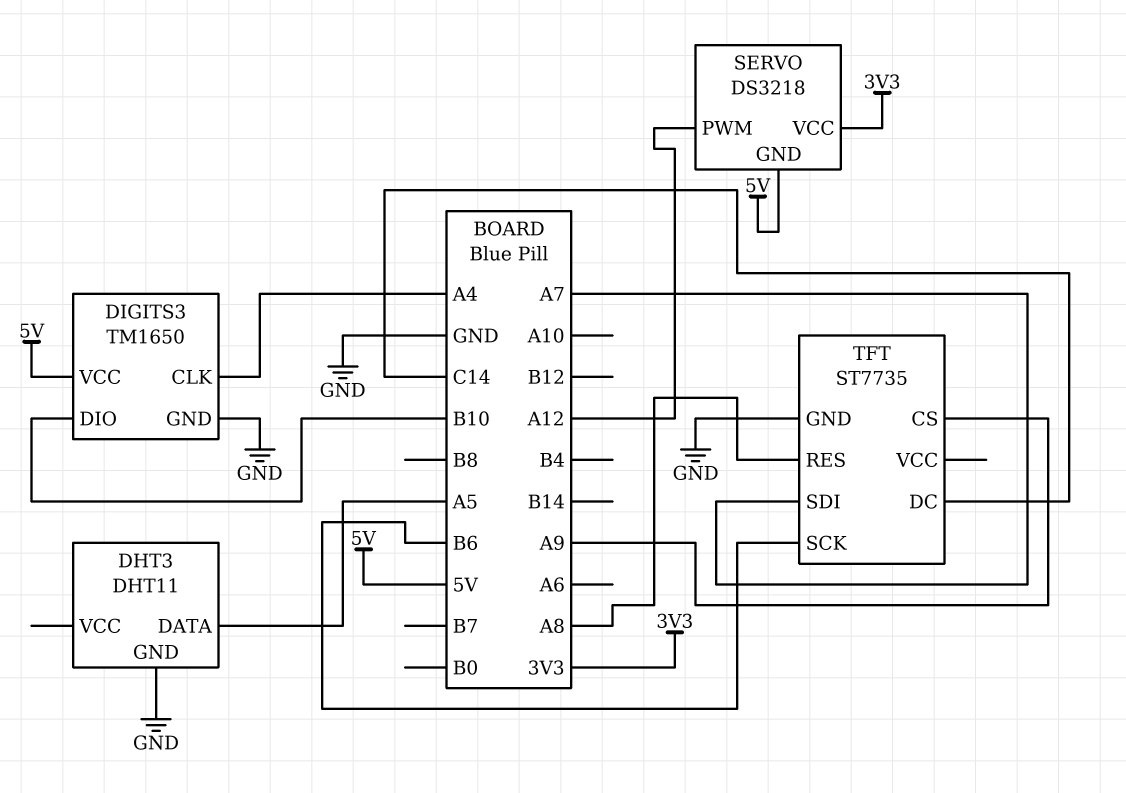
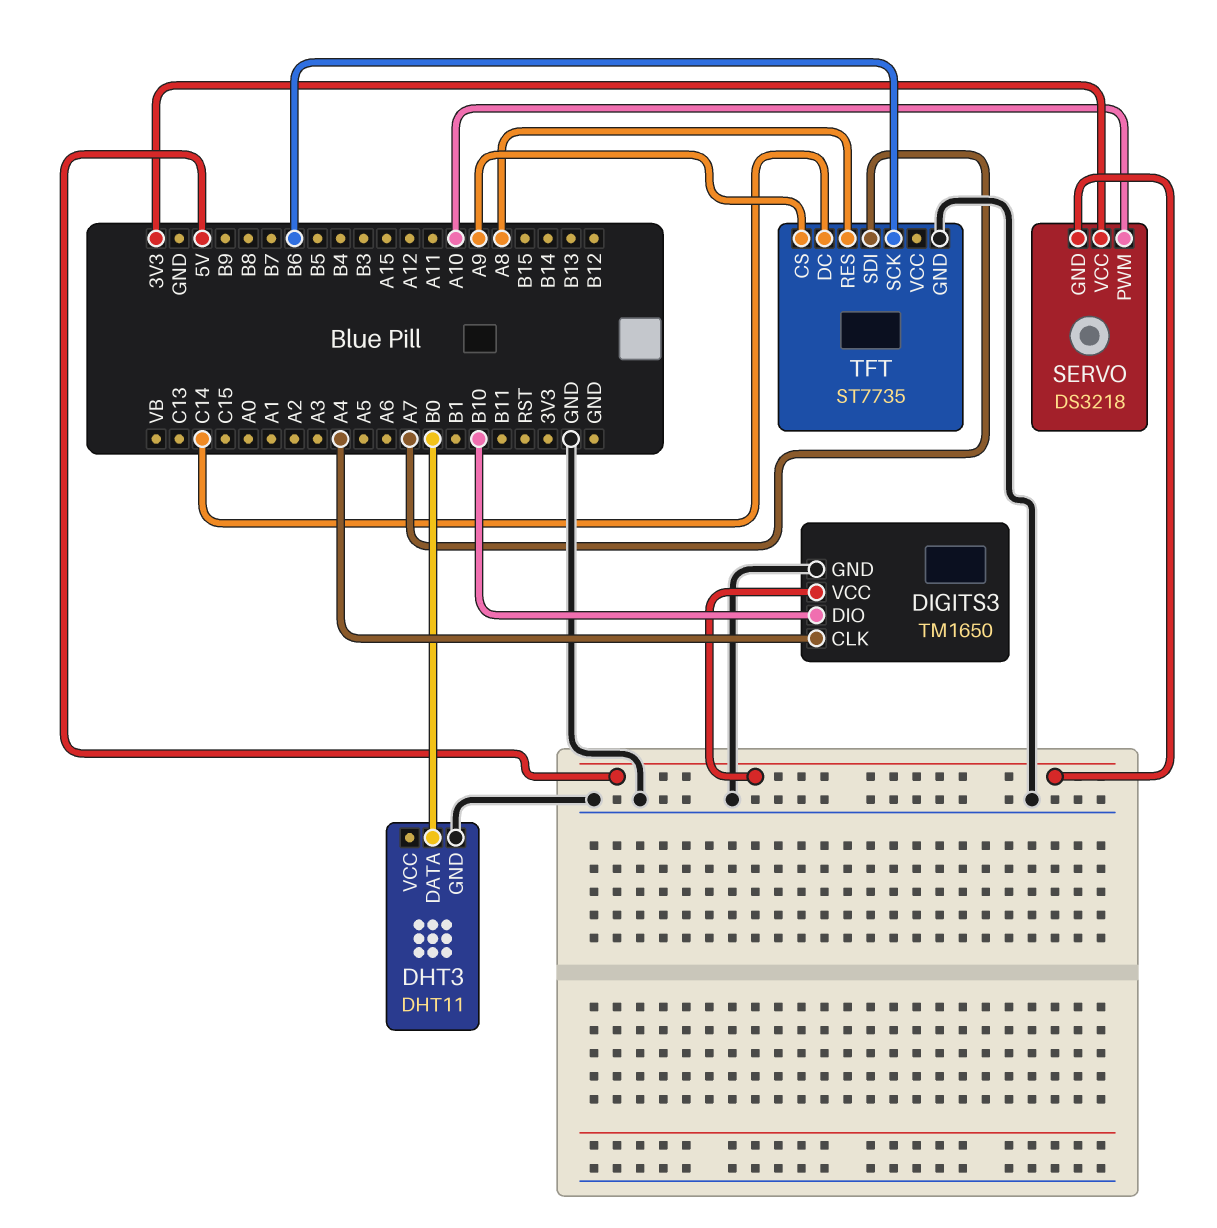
DHT3 pin DATA: A5 -> B0
SERVO pin PWM: A12 -> A10

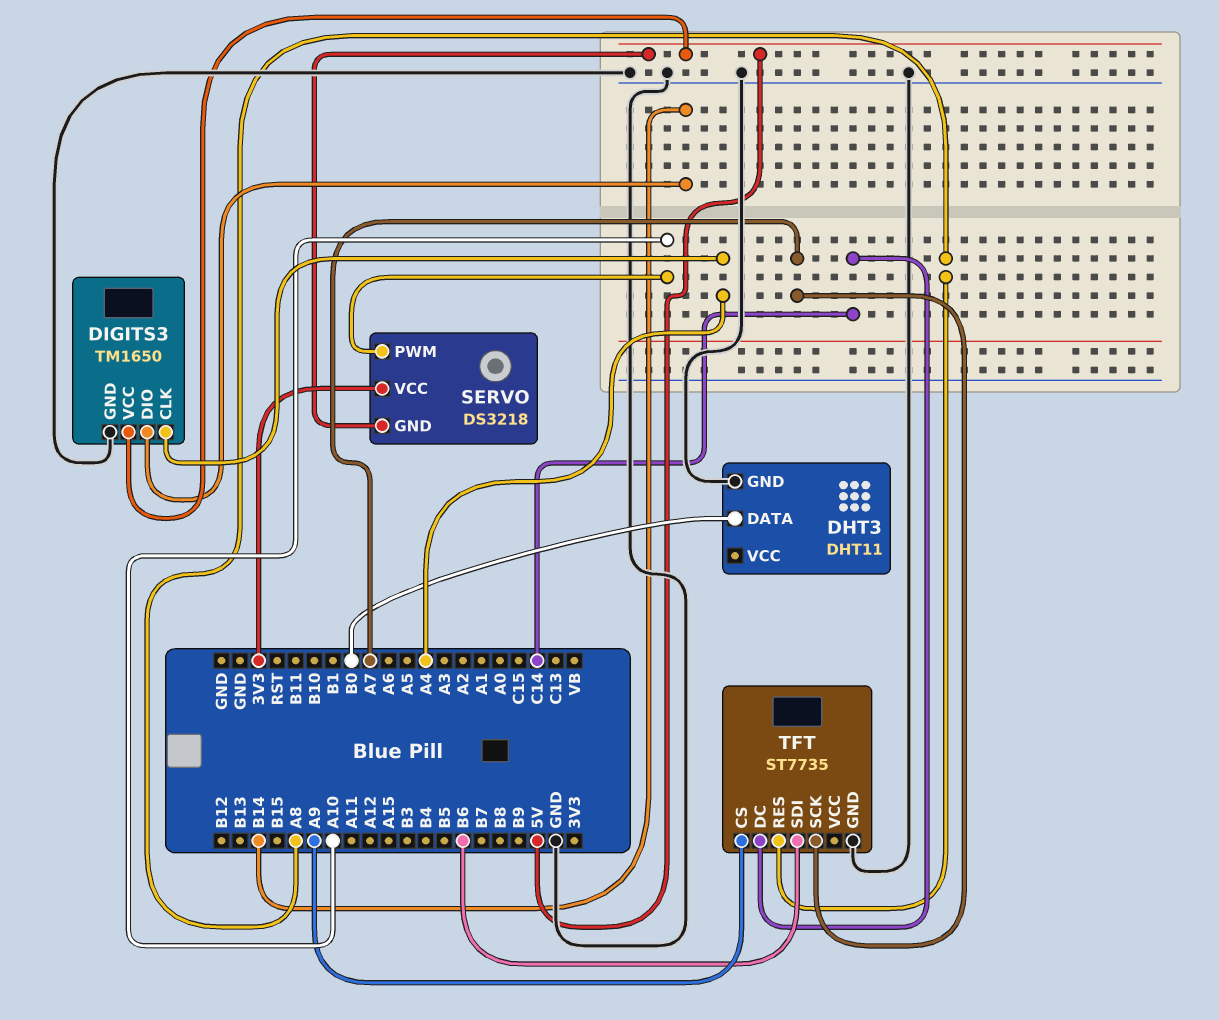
DIGITS3 pin DIO: B10 -> B14
TFT pin SCK: B6 -> A7
TFT pin SDI: A7 -> B6

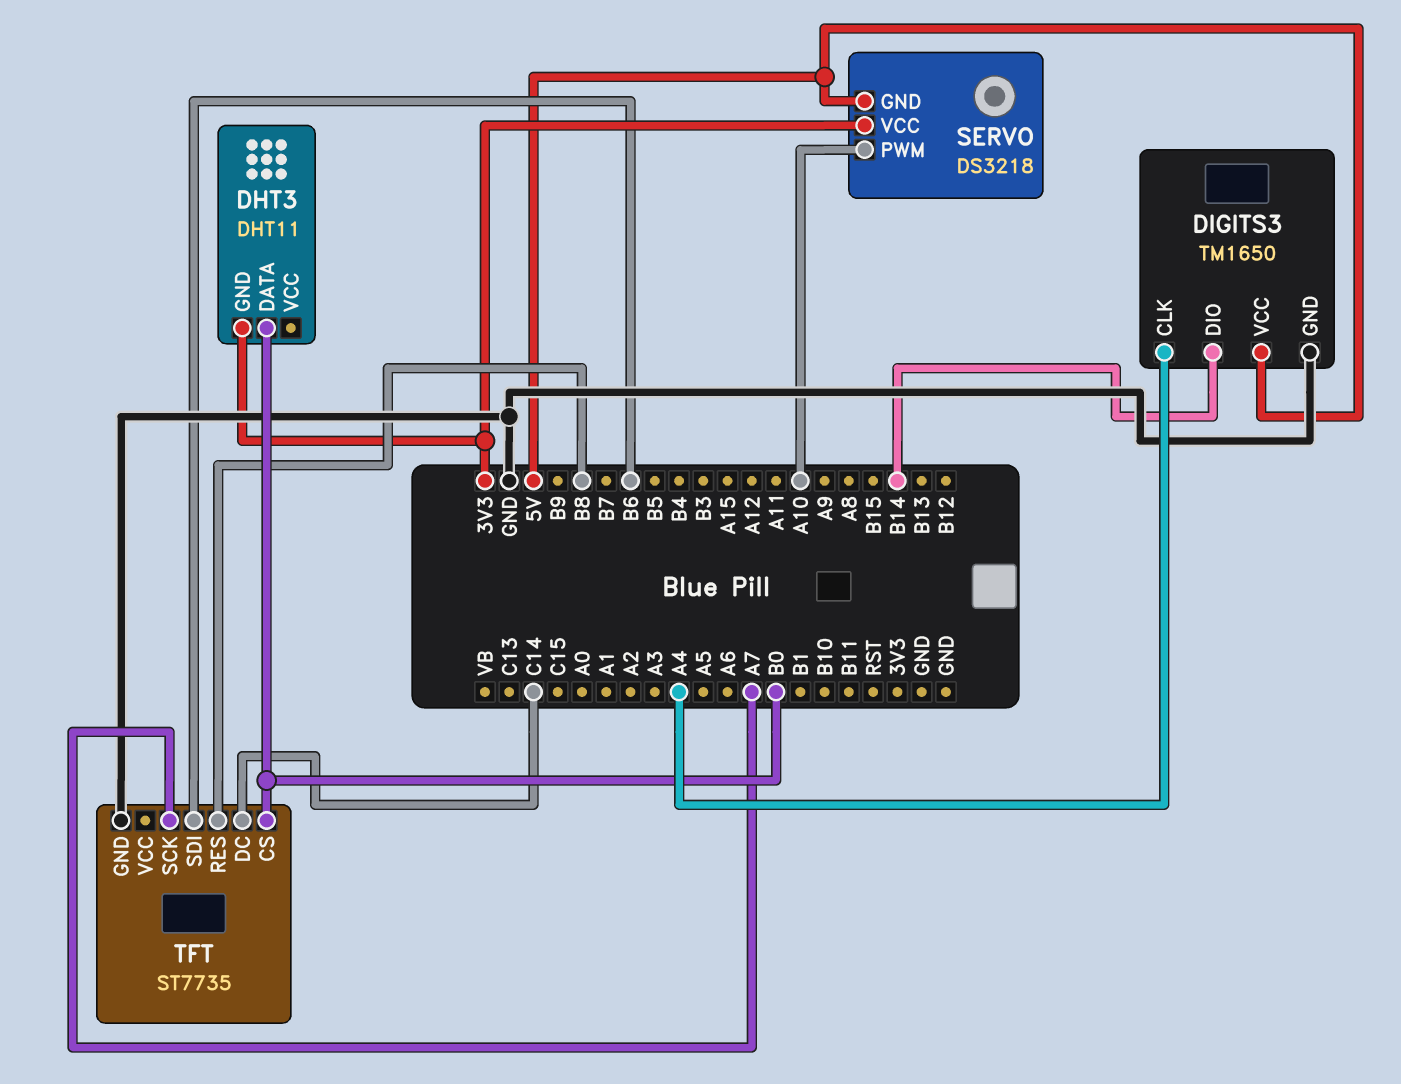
DHT3 pin GND: GND -> 3V3
TFT pin CS: A9 -> B0
TFT pin RES: A8 -> B8

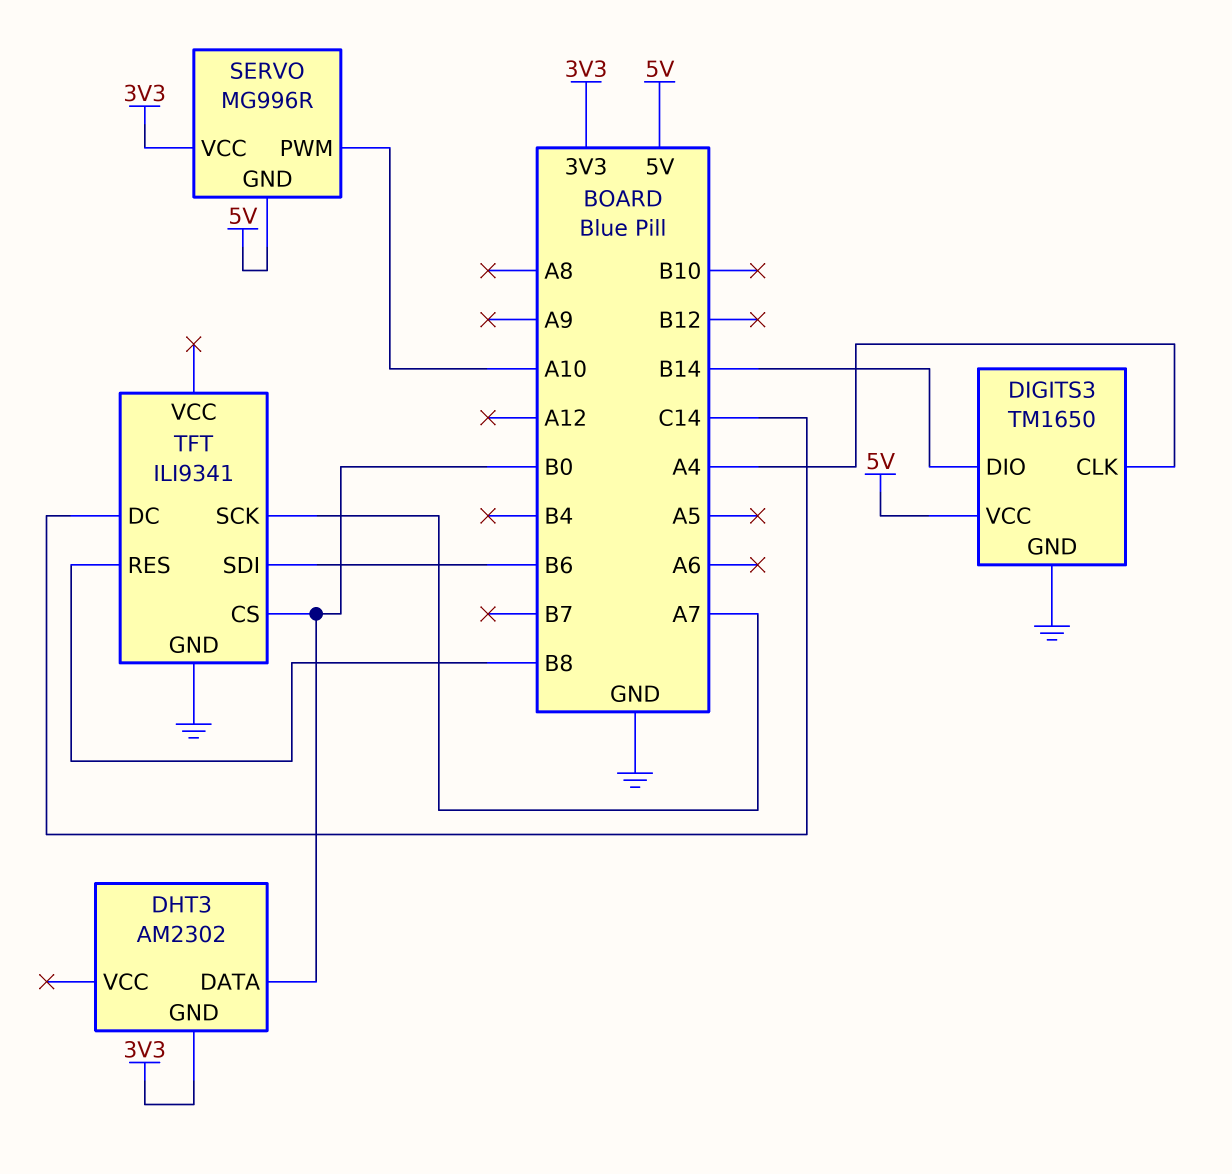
DHT3: DHT11 -> AM2302
SERVO: DS3218 -> MG996R
TFT: ST7735 -> ILI9341

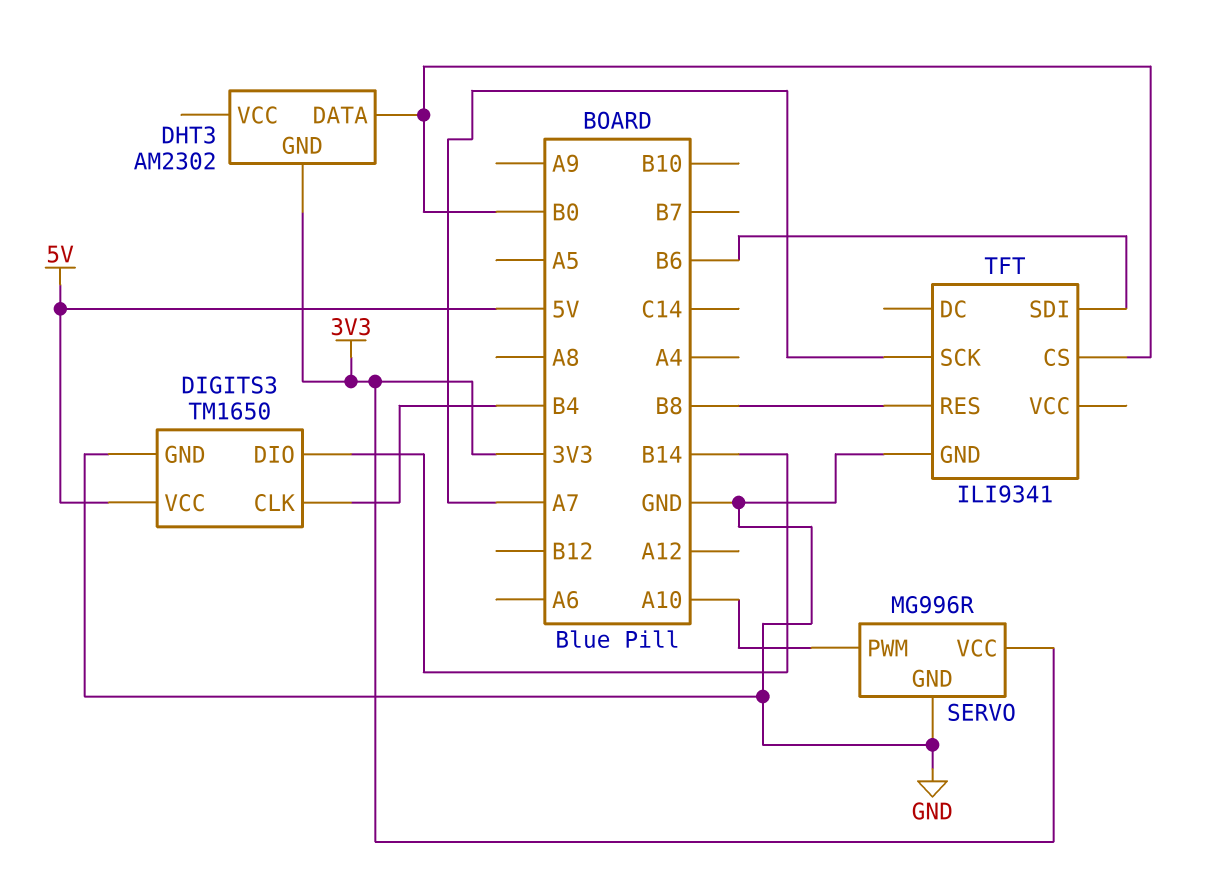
DIGITS3 pin CLK: A4 -> B4
SERVO pin GND: 5V -> GND
TFT pin DC: C14 -> none

